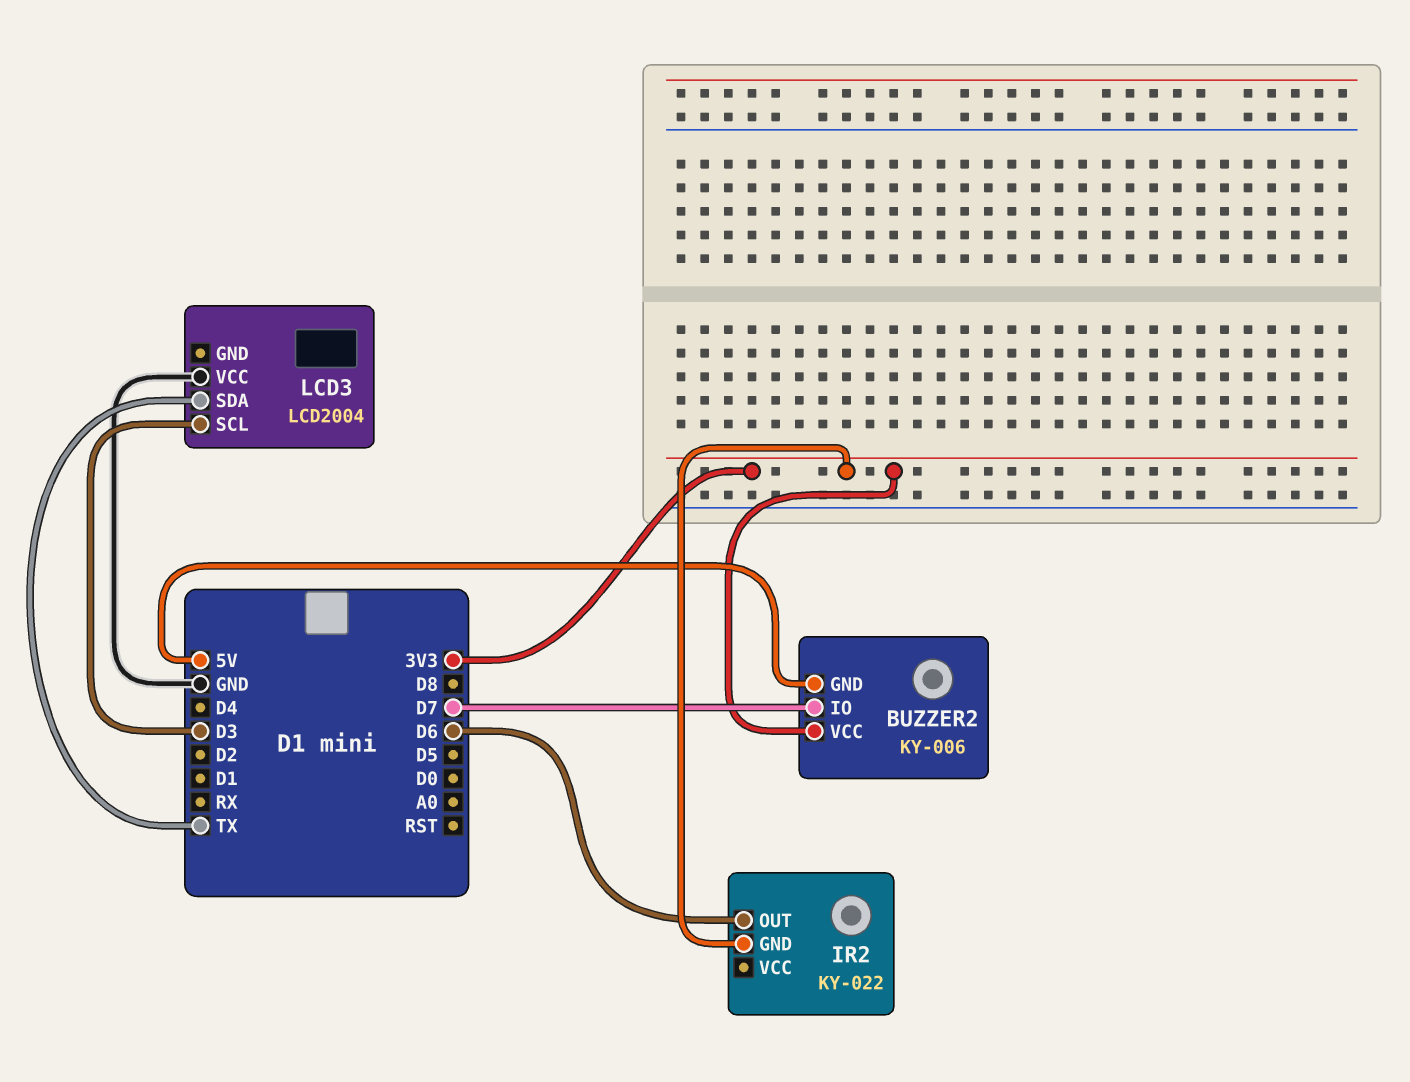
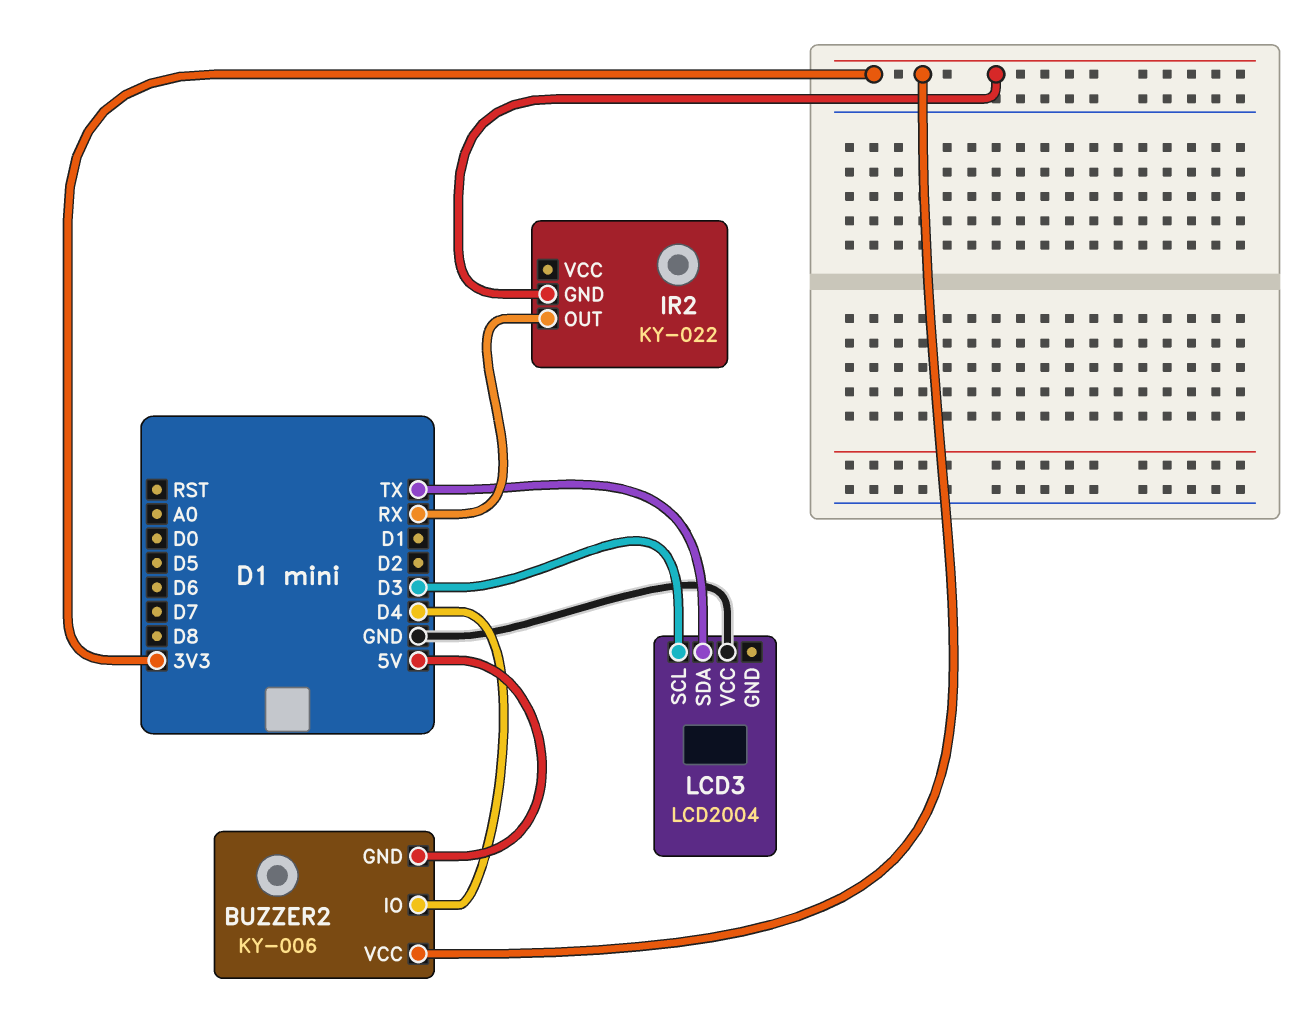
BUZZER2 pin IO: D7 -> D4
IR2 pin OUT: D6 -> RX

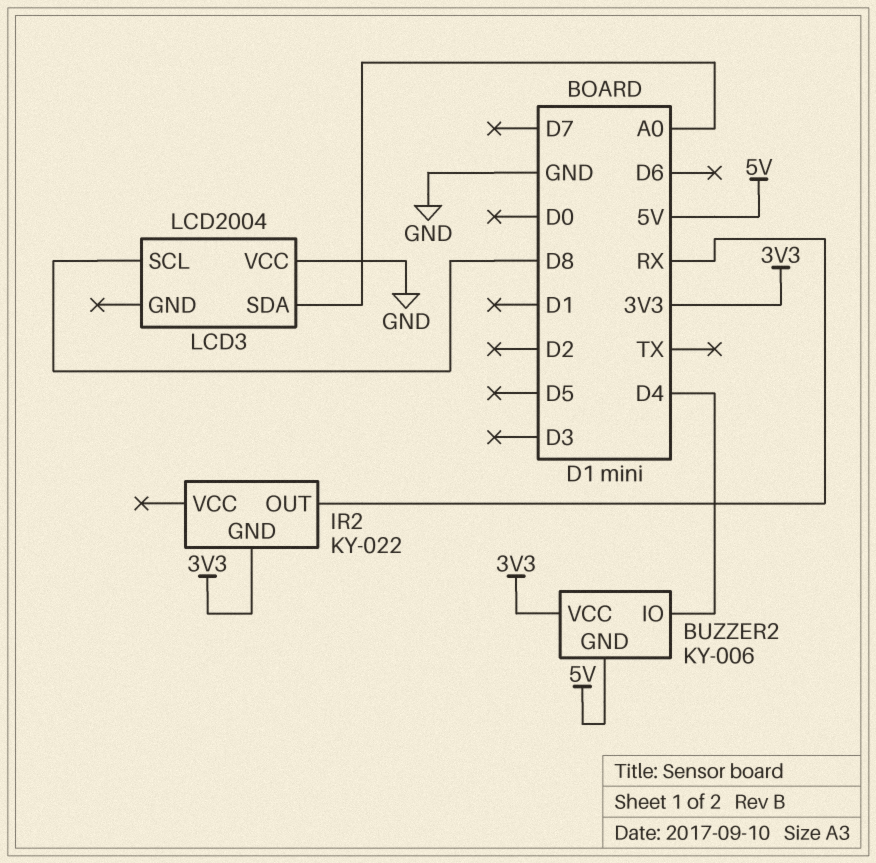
LCD3 pin SCL: D3 -> D8
LCD3 pin SDA: TX -> A0

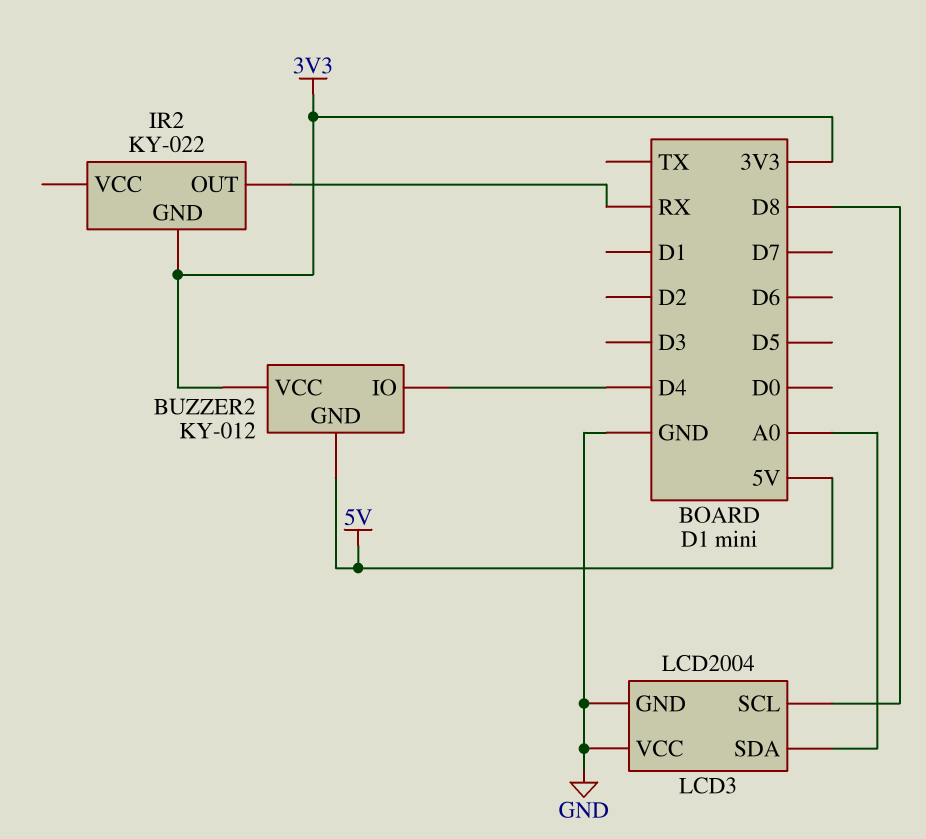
BUZZER2: KY-006 -> KY-012
LCD3 pin GND: none -> GND

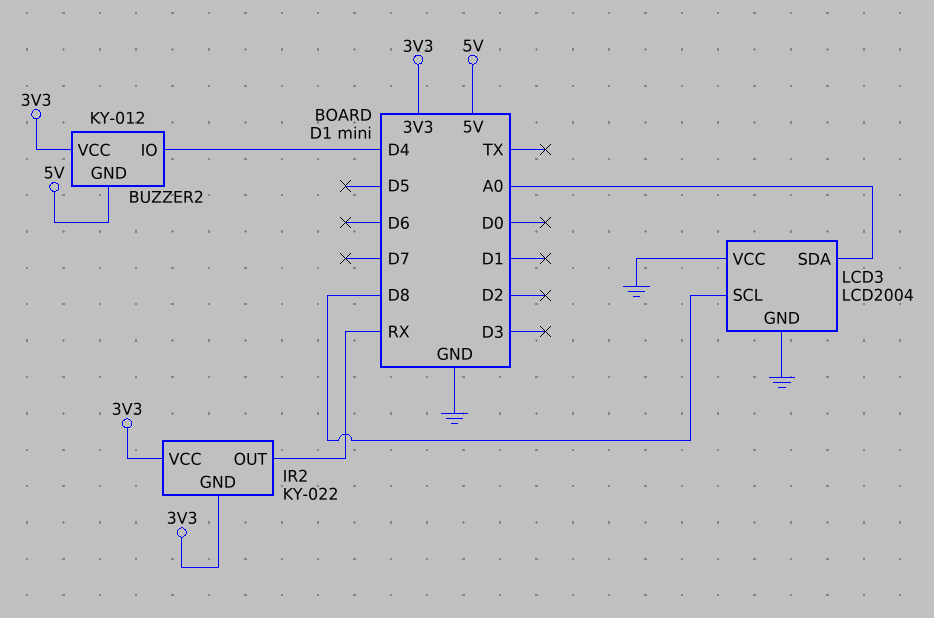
IR2 pin VCC: none -> 3V3

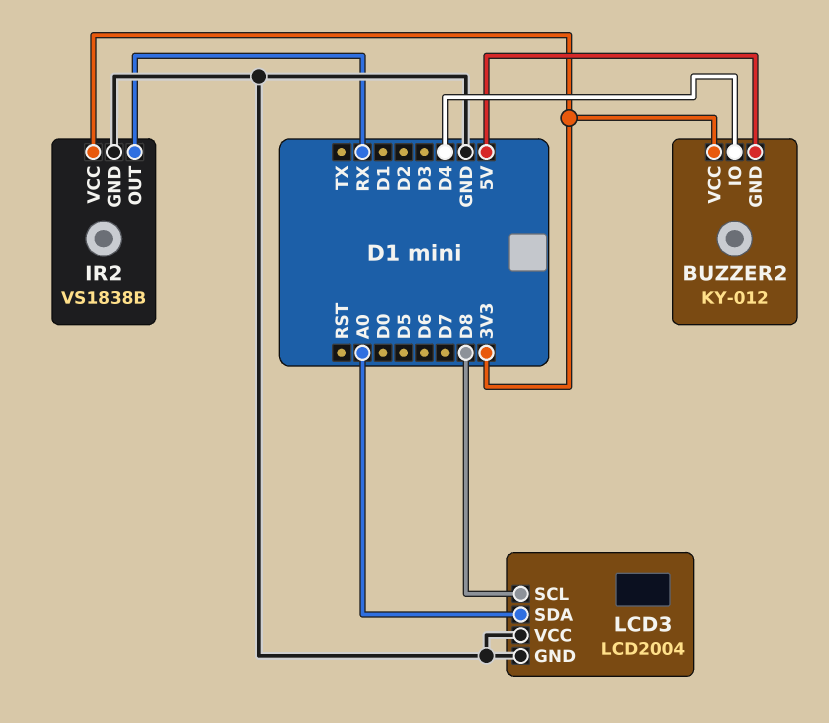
IR2: KY-022 -> VS1838B
IR2 pin GND: 3V3 -> GND

